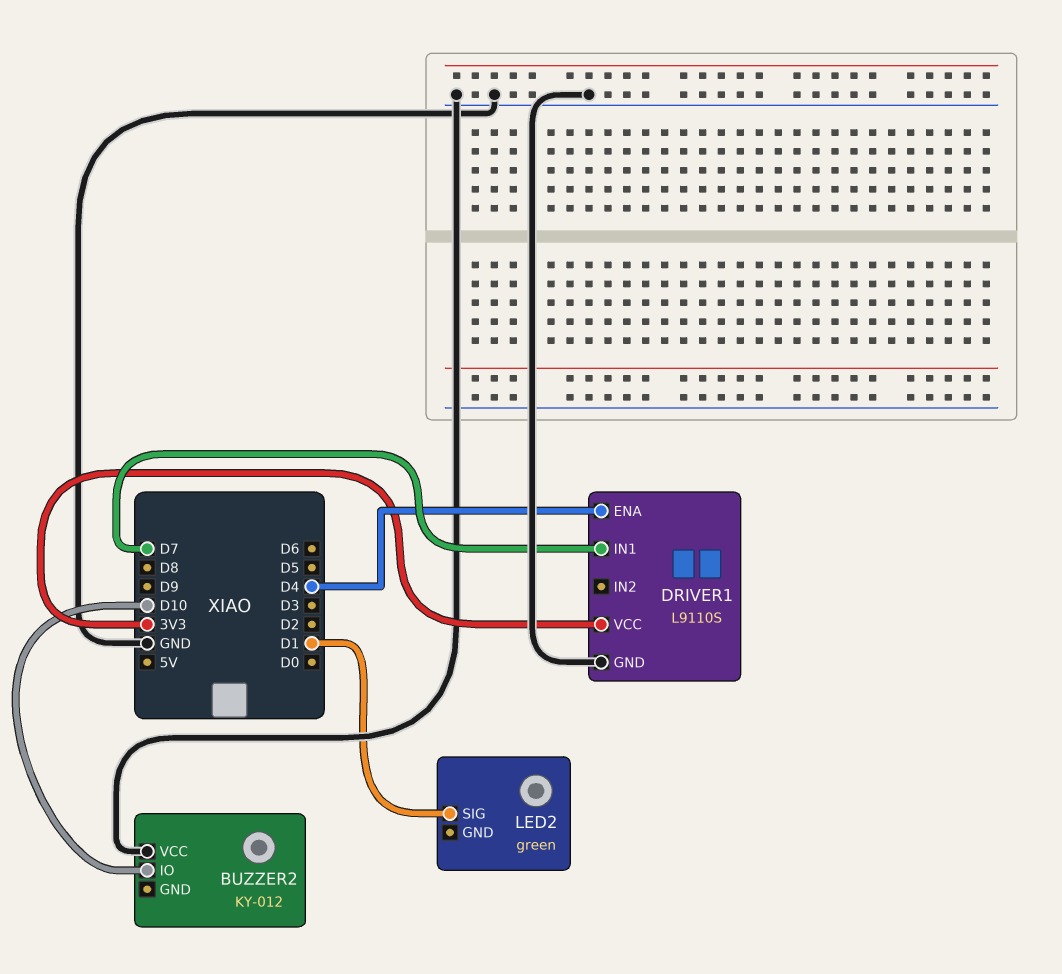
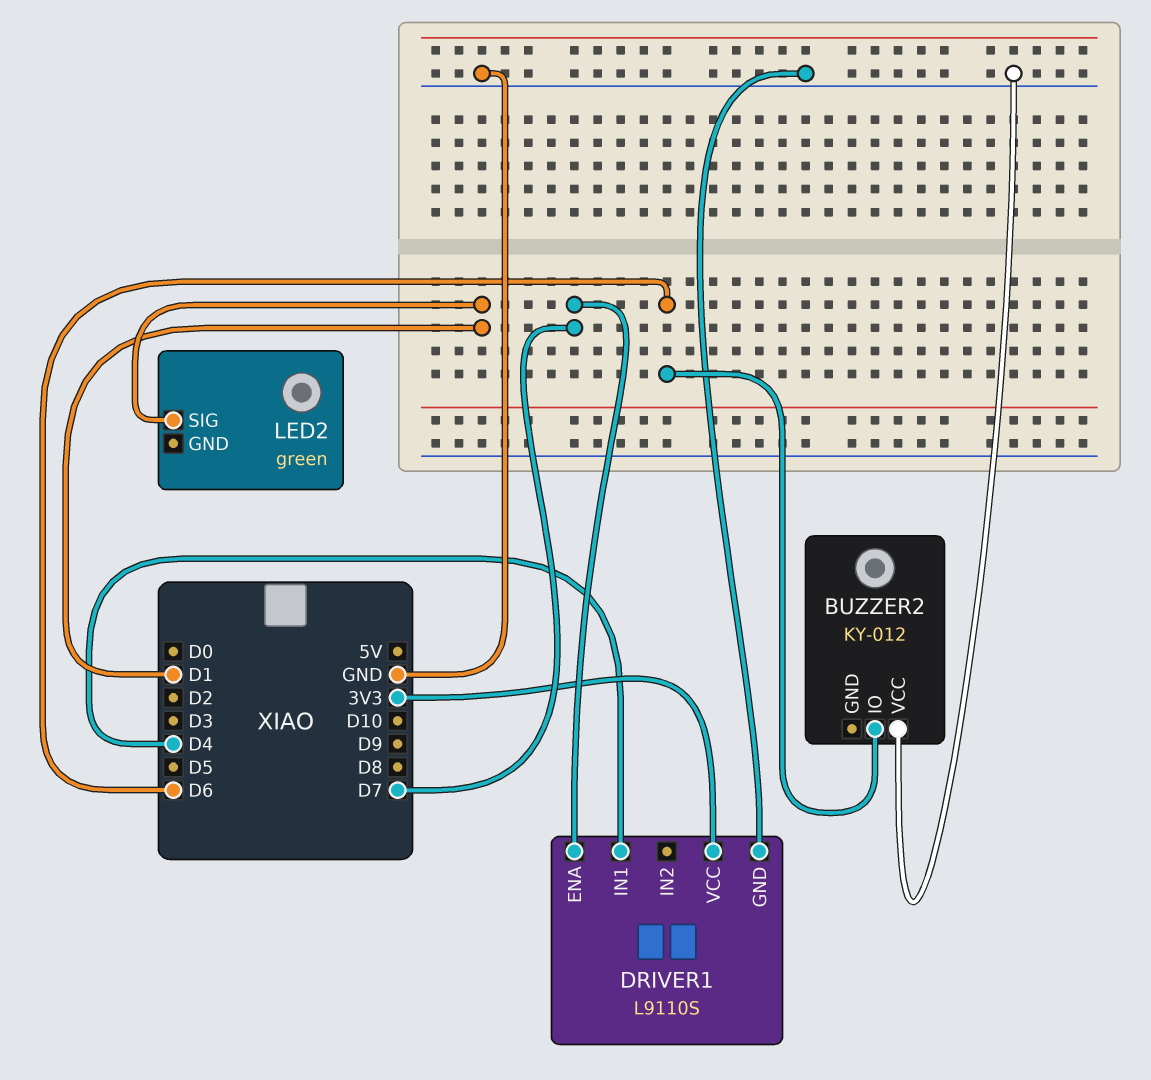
BUZZER2 pin IO: D10 -> D6
DRIVER1 pin ENA: D4 -> D7
DRIVER1 pin IN1: D7 -> D4

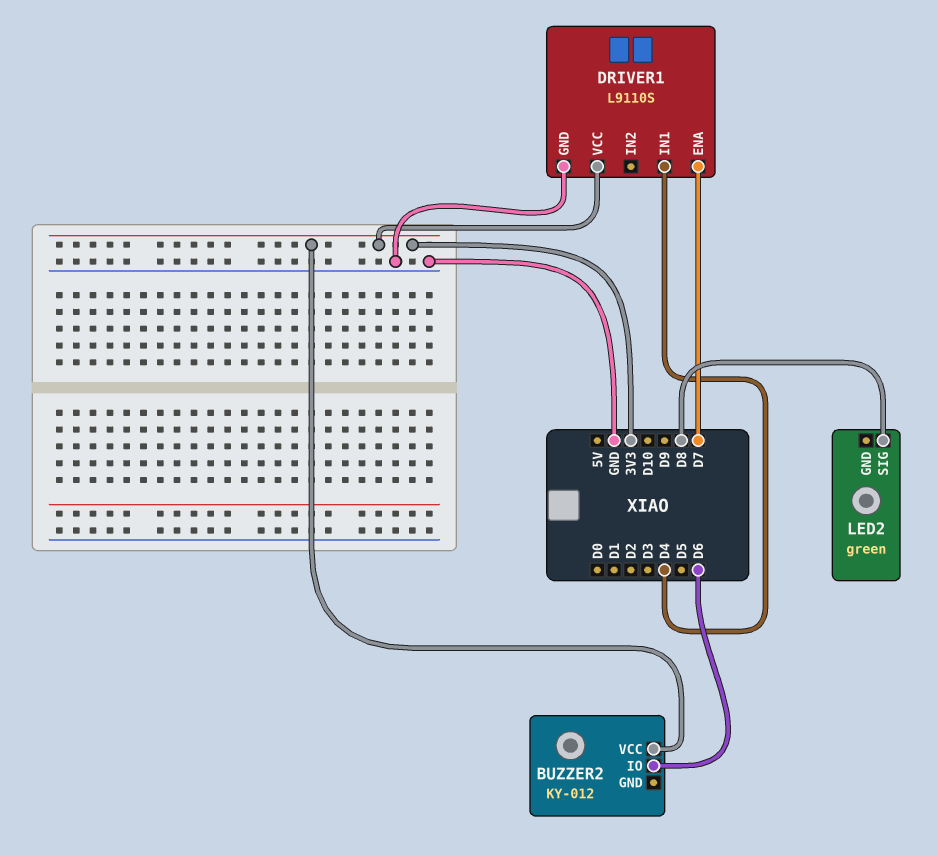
BUZZER2 pin VCC: GND -> 3V3
LED2 pin SIG: D1 -> D8

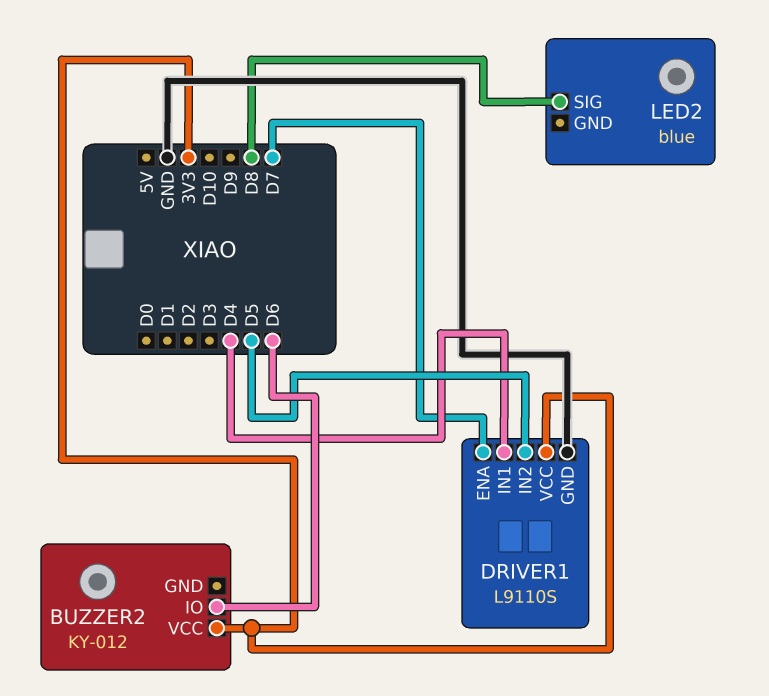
DRIVER1 pin IN2: none -> D5
LED2: green -> blue

